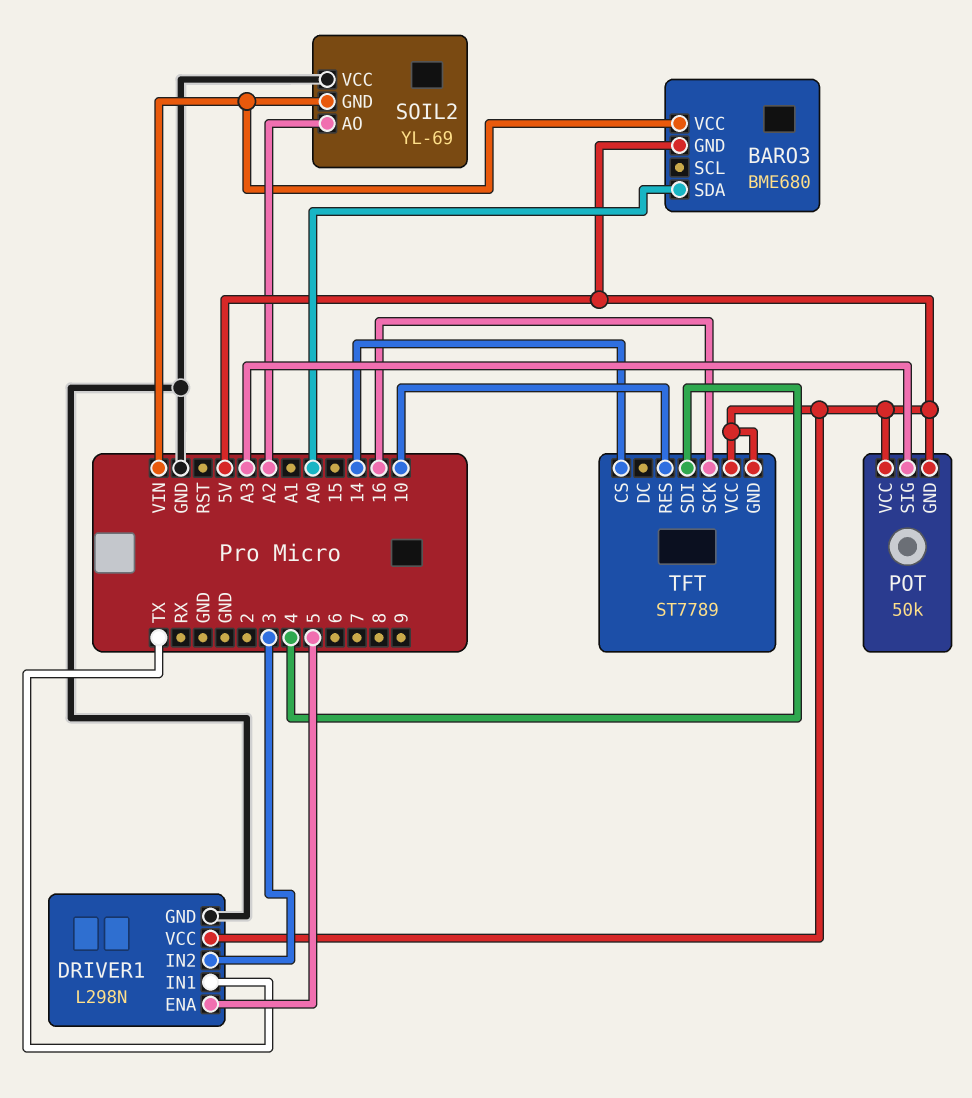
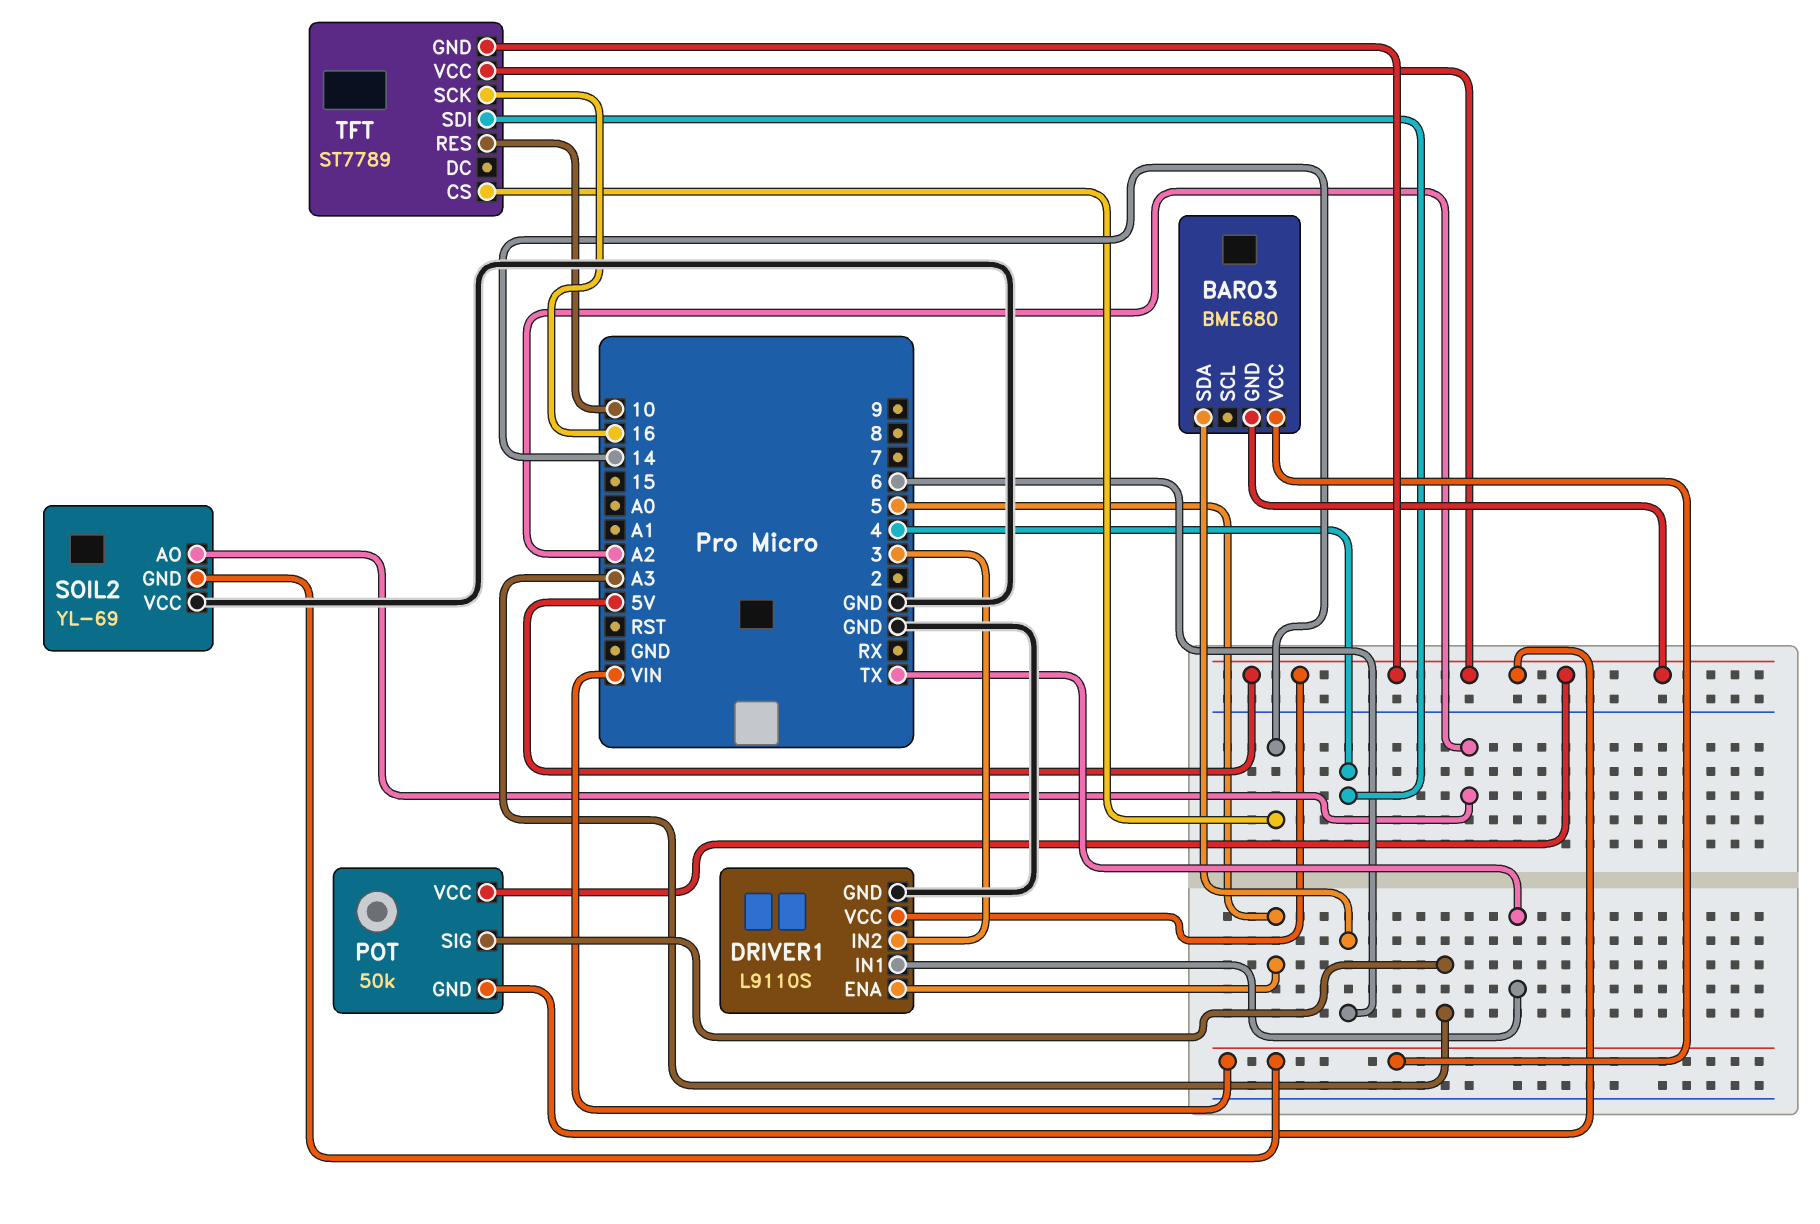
BARO3 pin SDA: A0 -> 6
DRIVER1: L298N -> L9110S

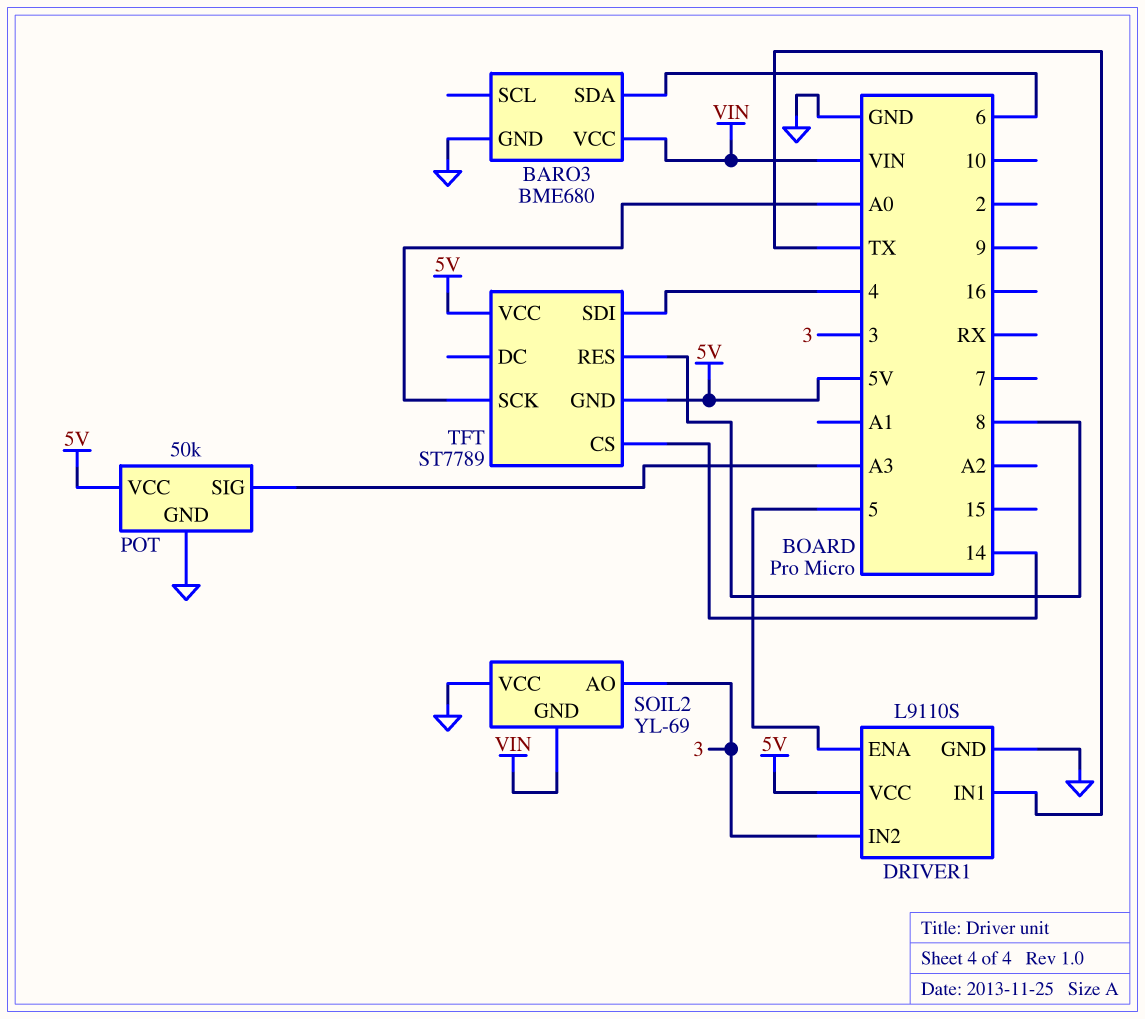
BARO3 pin GND: 5V -> GND
POT pin GND: 5V -> GND
SOIL2 pin AO: A2 -> 3
TFT pin RES: 10 -> 8
TFT pin SCK: 16 -> A0

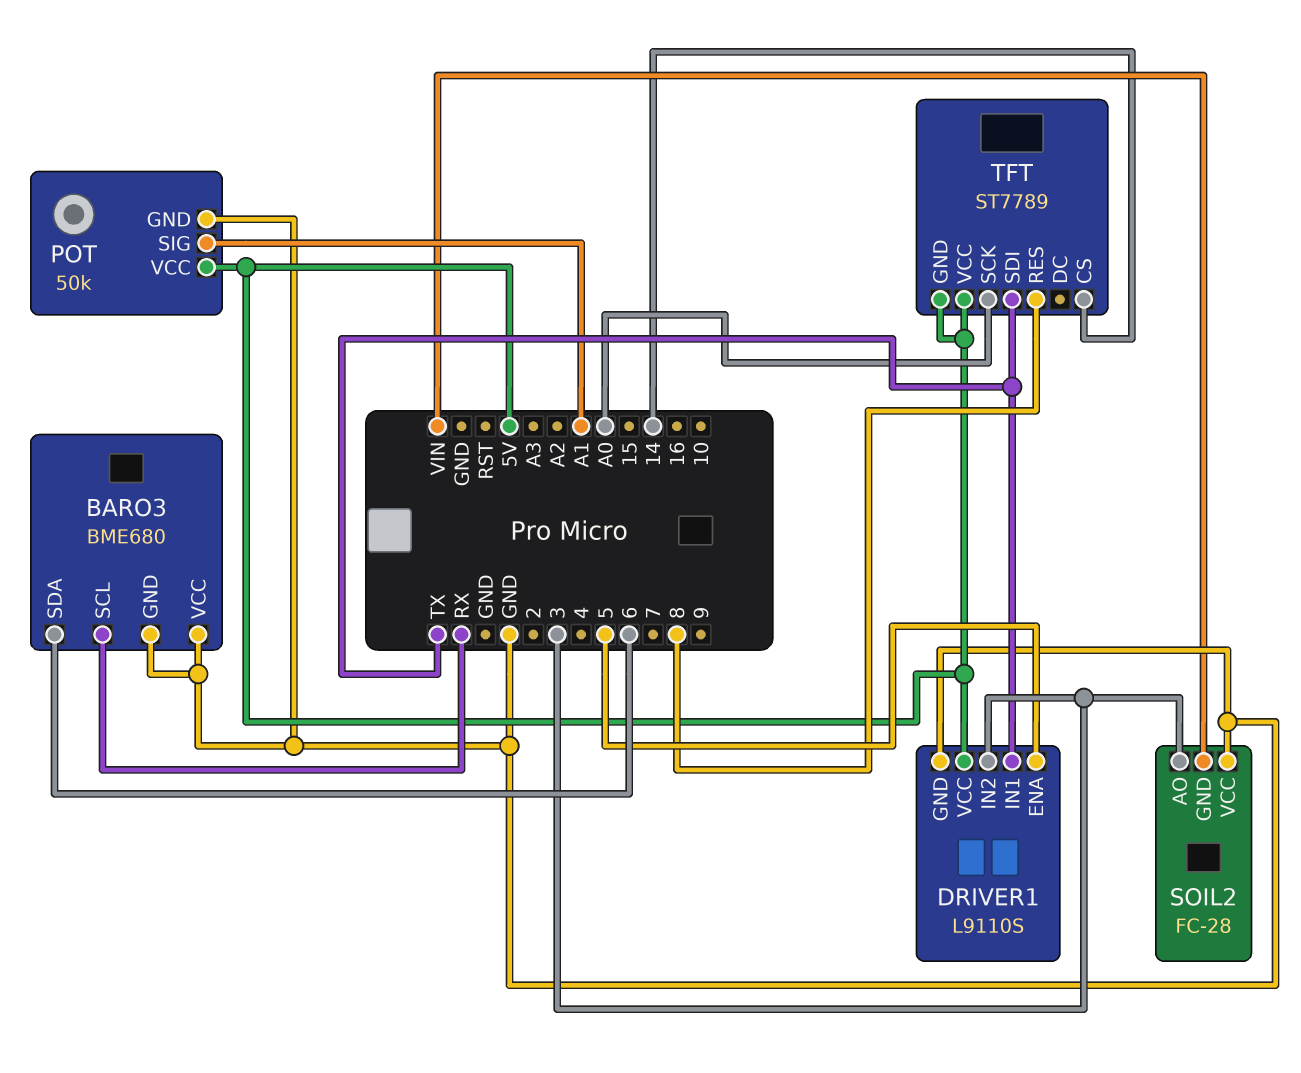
BARO3 pin SCL: none -> RX
BARO3 pin VCC: VIN -> GND
POT pin SIG: A3 -> A1
SOIL2: YL-69 -> FC-28
TFT pin SDI: 4 -> TX

